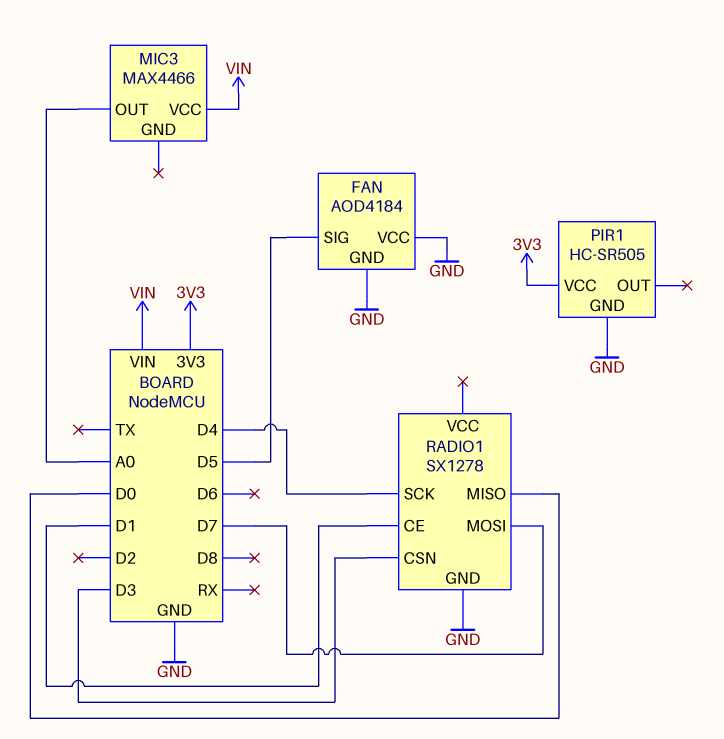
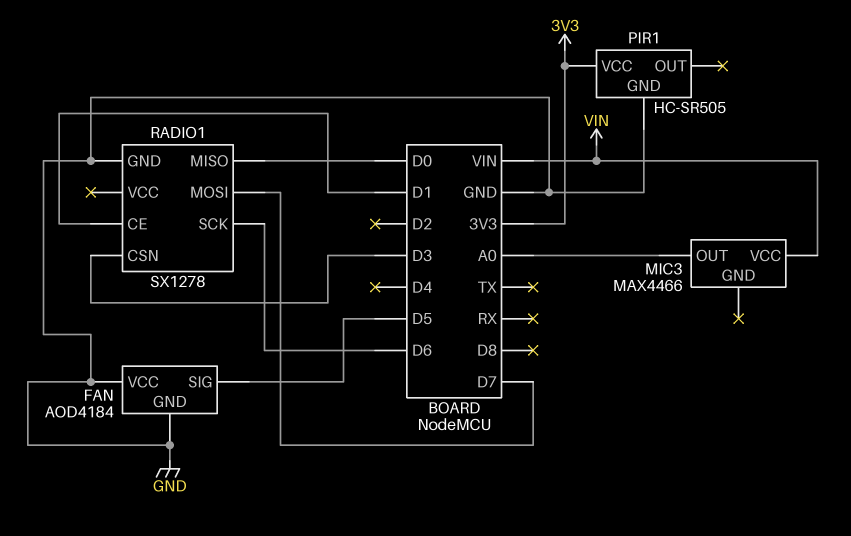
RADIO1 pin SCK: D4 -> D6

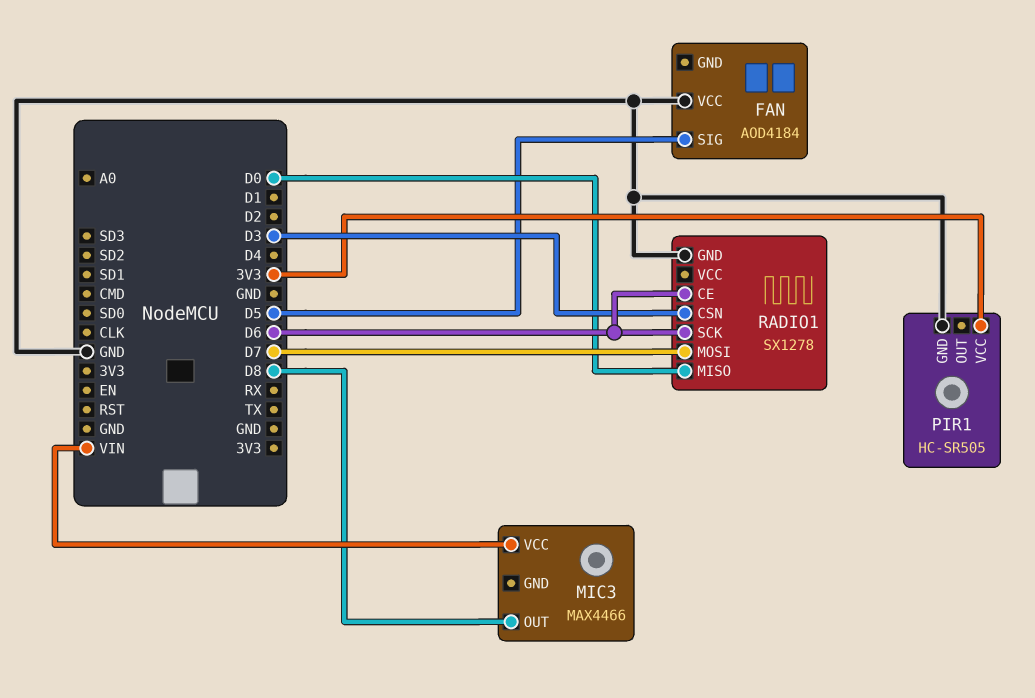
FAN pin GND: GND -> none
MIC3 pin OUT: A0 -> D8
RADIO1 pin CE: D1 -> D6

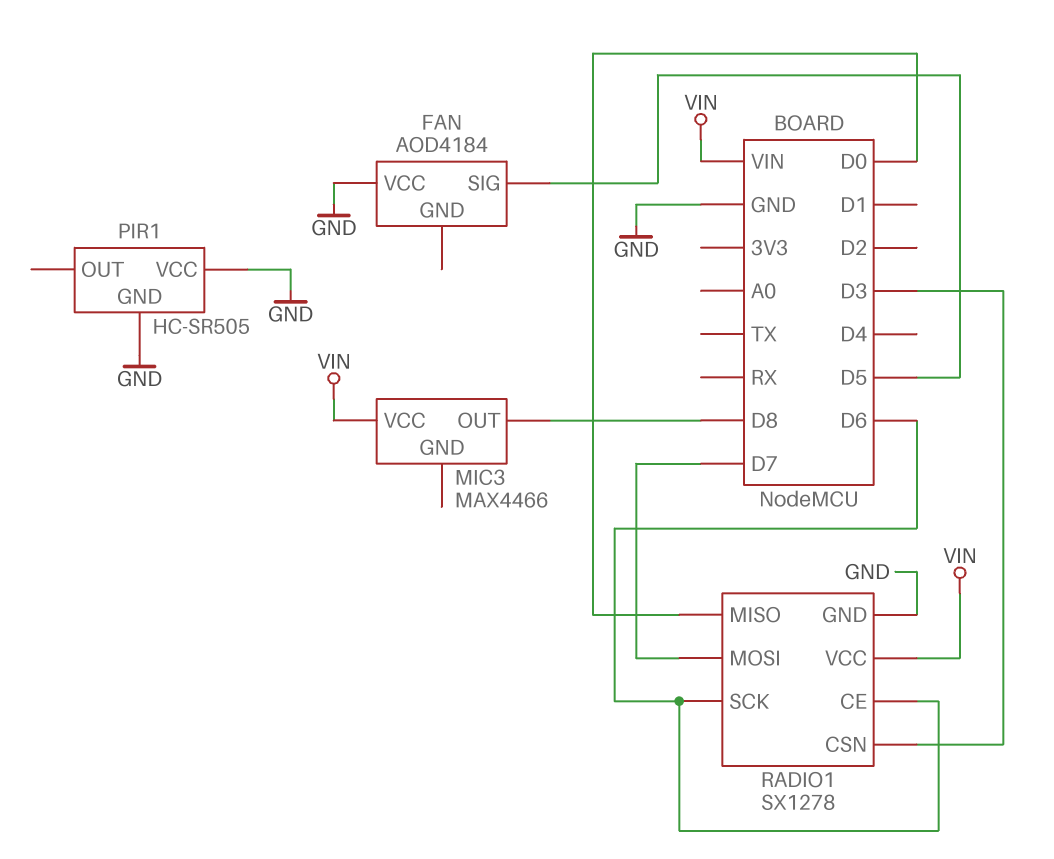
PIR1 pin VCC: 3V3 -> GND
RADIO1 pin VCC: none -> VIN

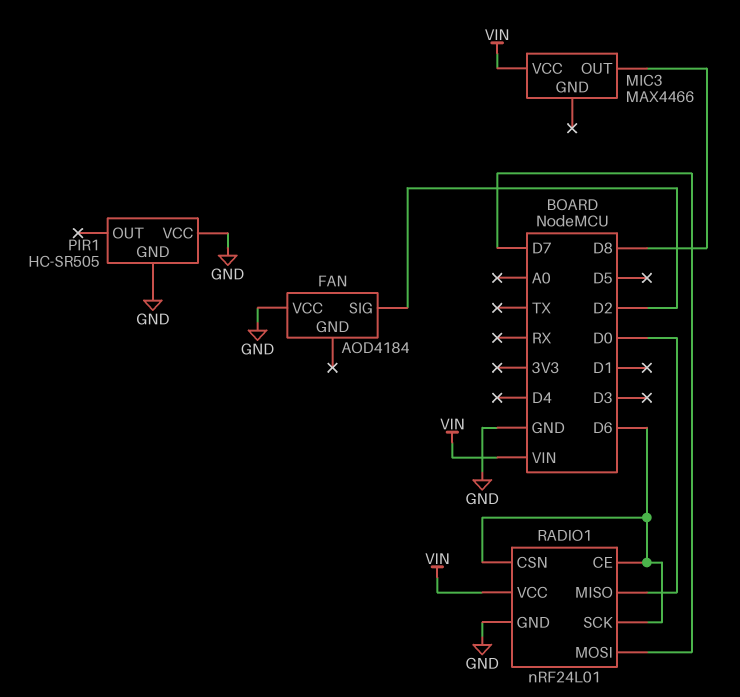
FAN pin SIG: D5 -> D2
RADIO1: SX1278 -> nRF24L01
RADIO1 pin CSN: D3 -> D6

